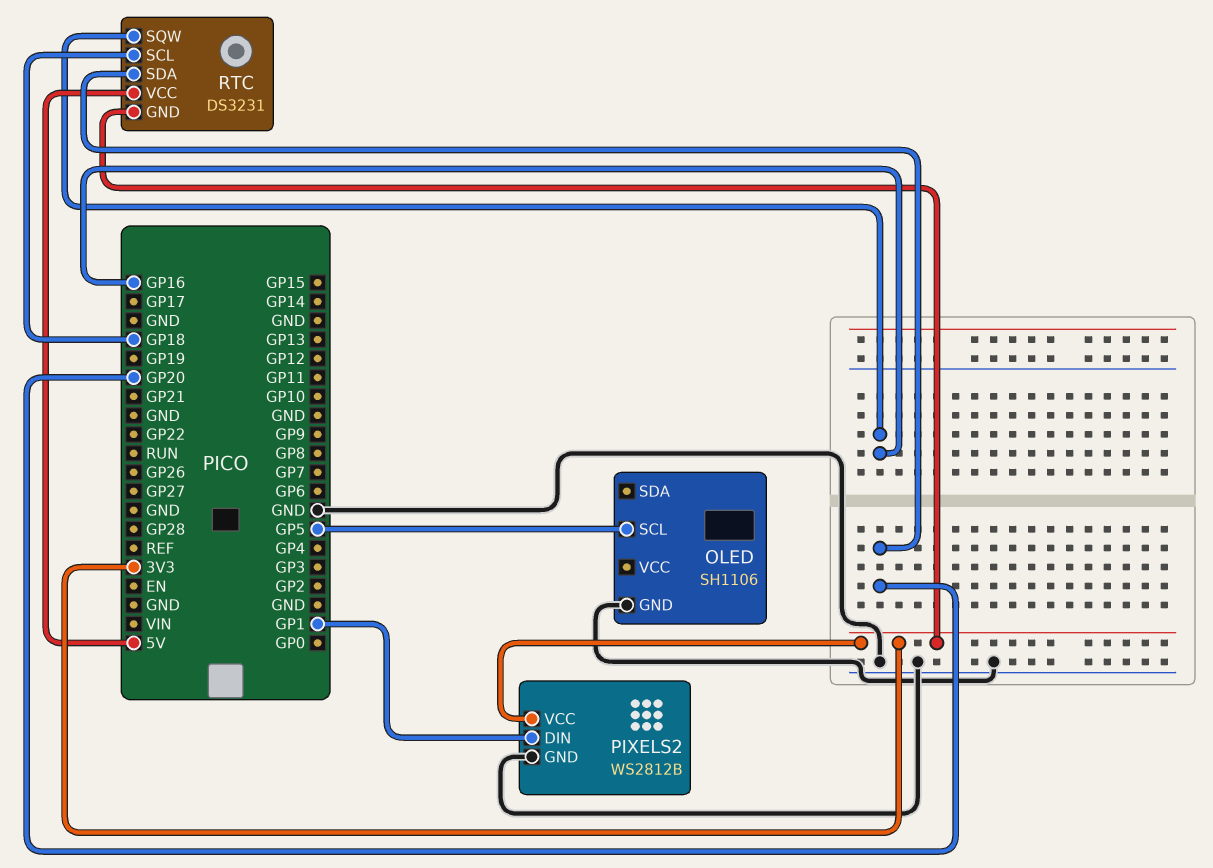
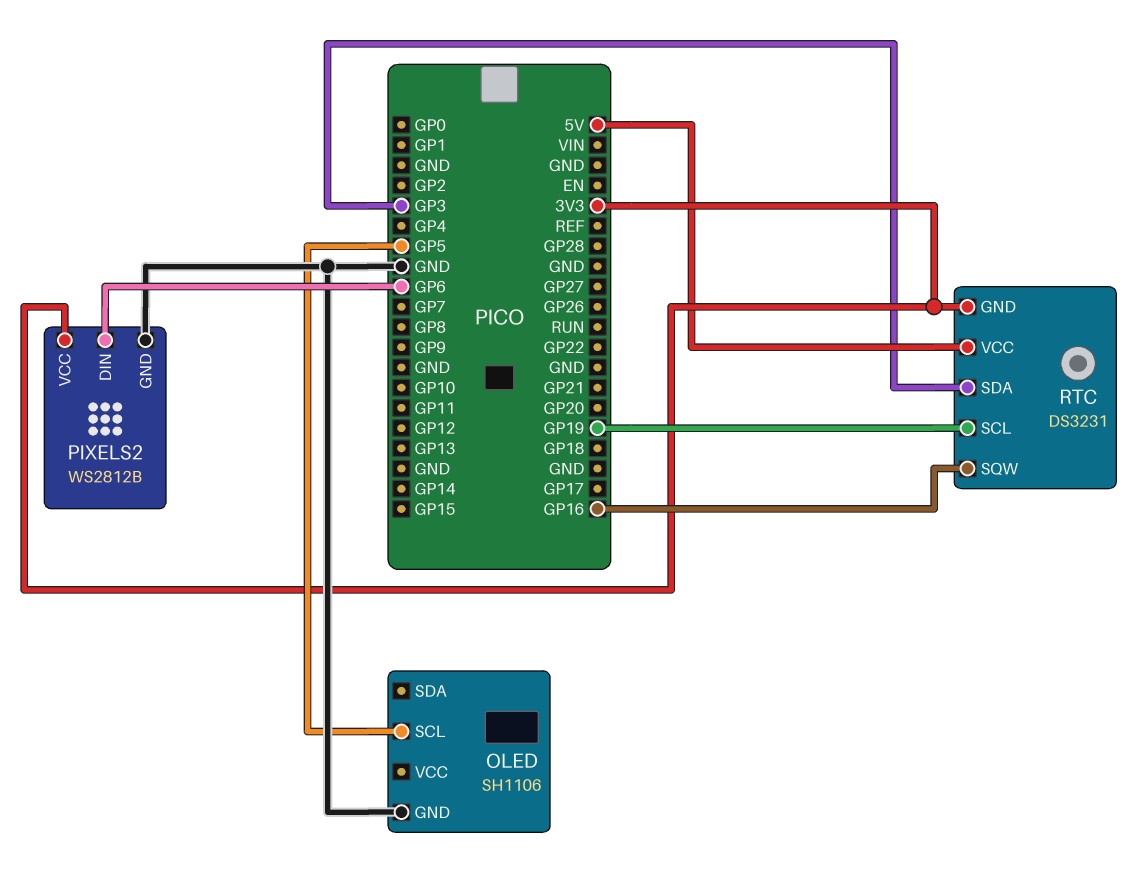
PIXELS2 pin DIN: GP1 -> GP6
RTC pin SCL: GP18 -> GP19
RTC pin SDA: GP20 -> GP3

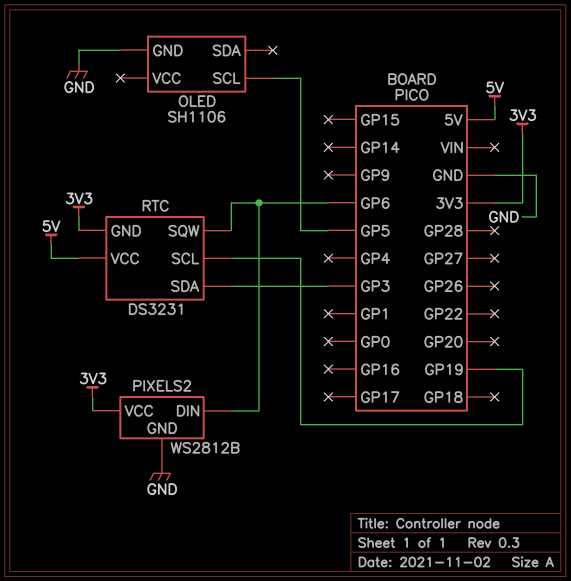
RTC pin SQW: GP16 -> GP6

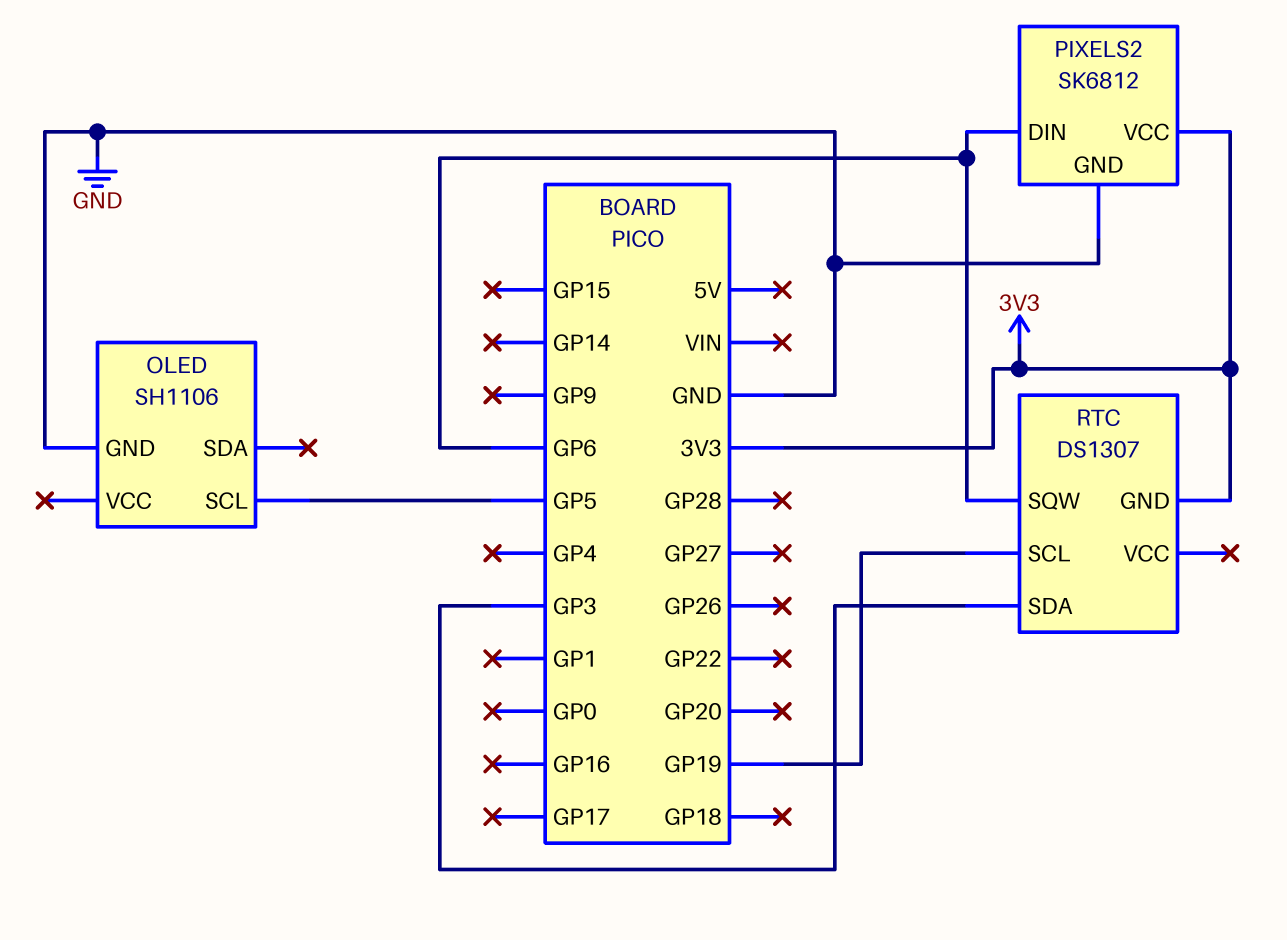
PIXELS2: WS2812B -> SK6812
RTC: DS3231 -> DS1307
RTC pin VCC: 5V -> none

